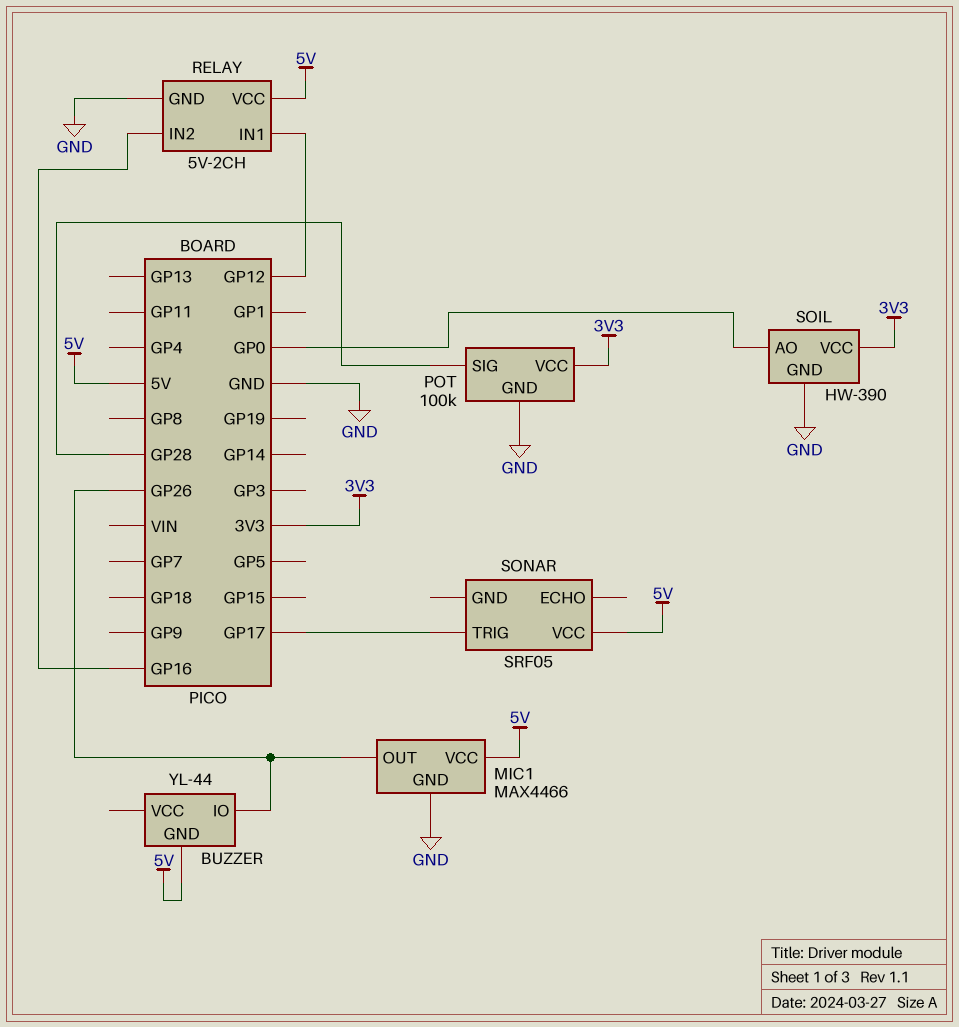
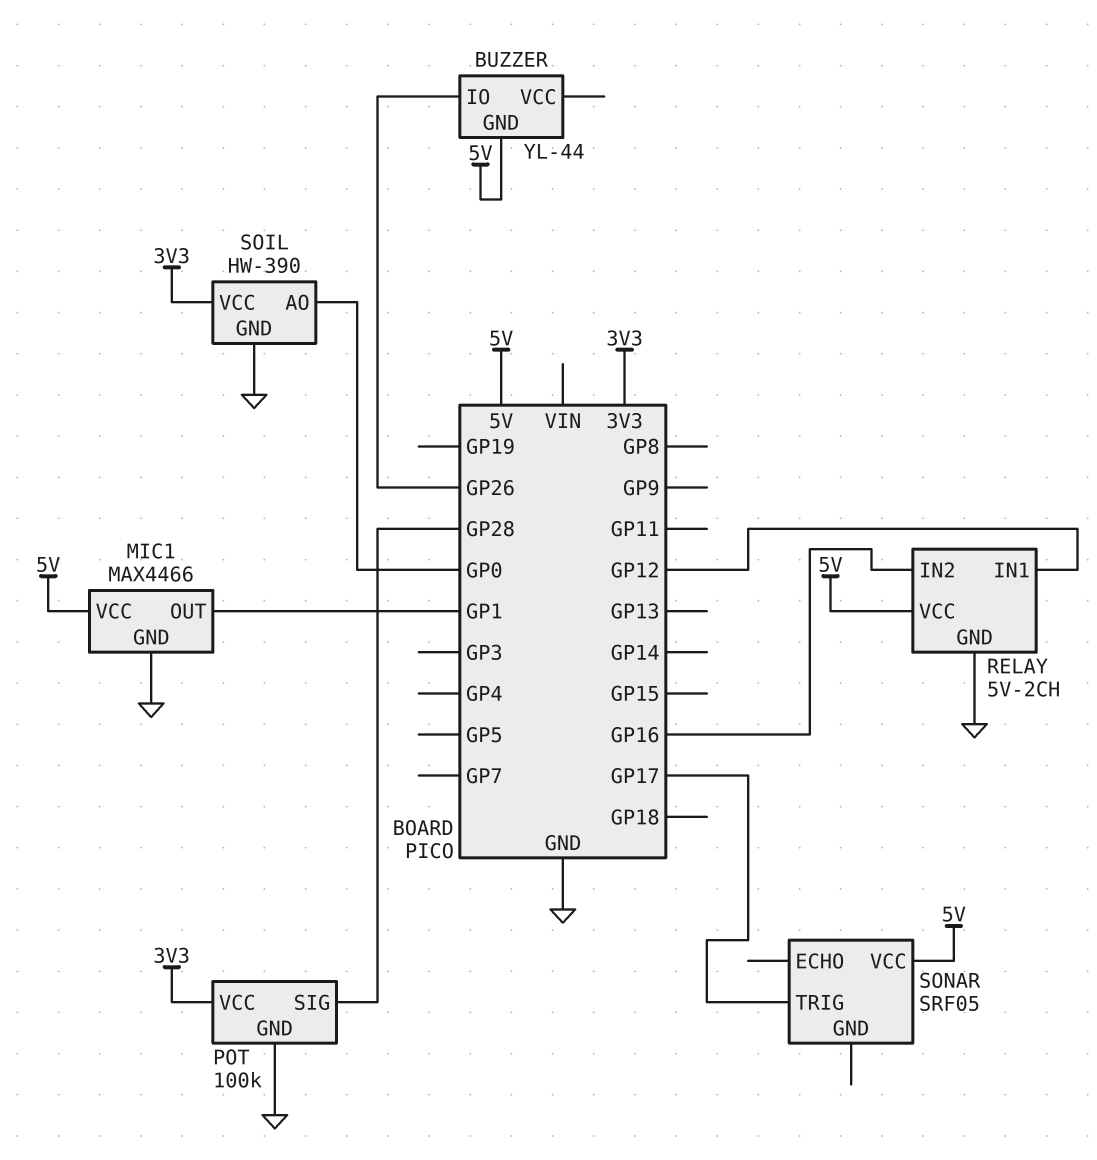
MIC1 pin OUT: GP26 -> GP1

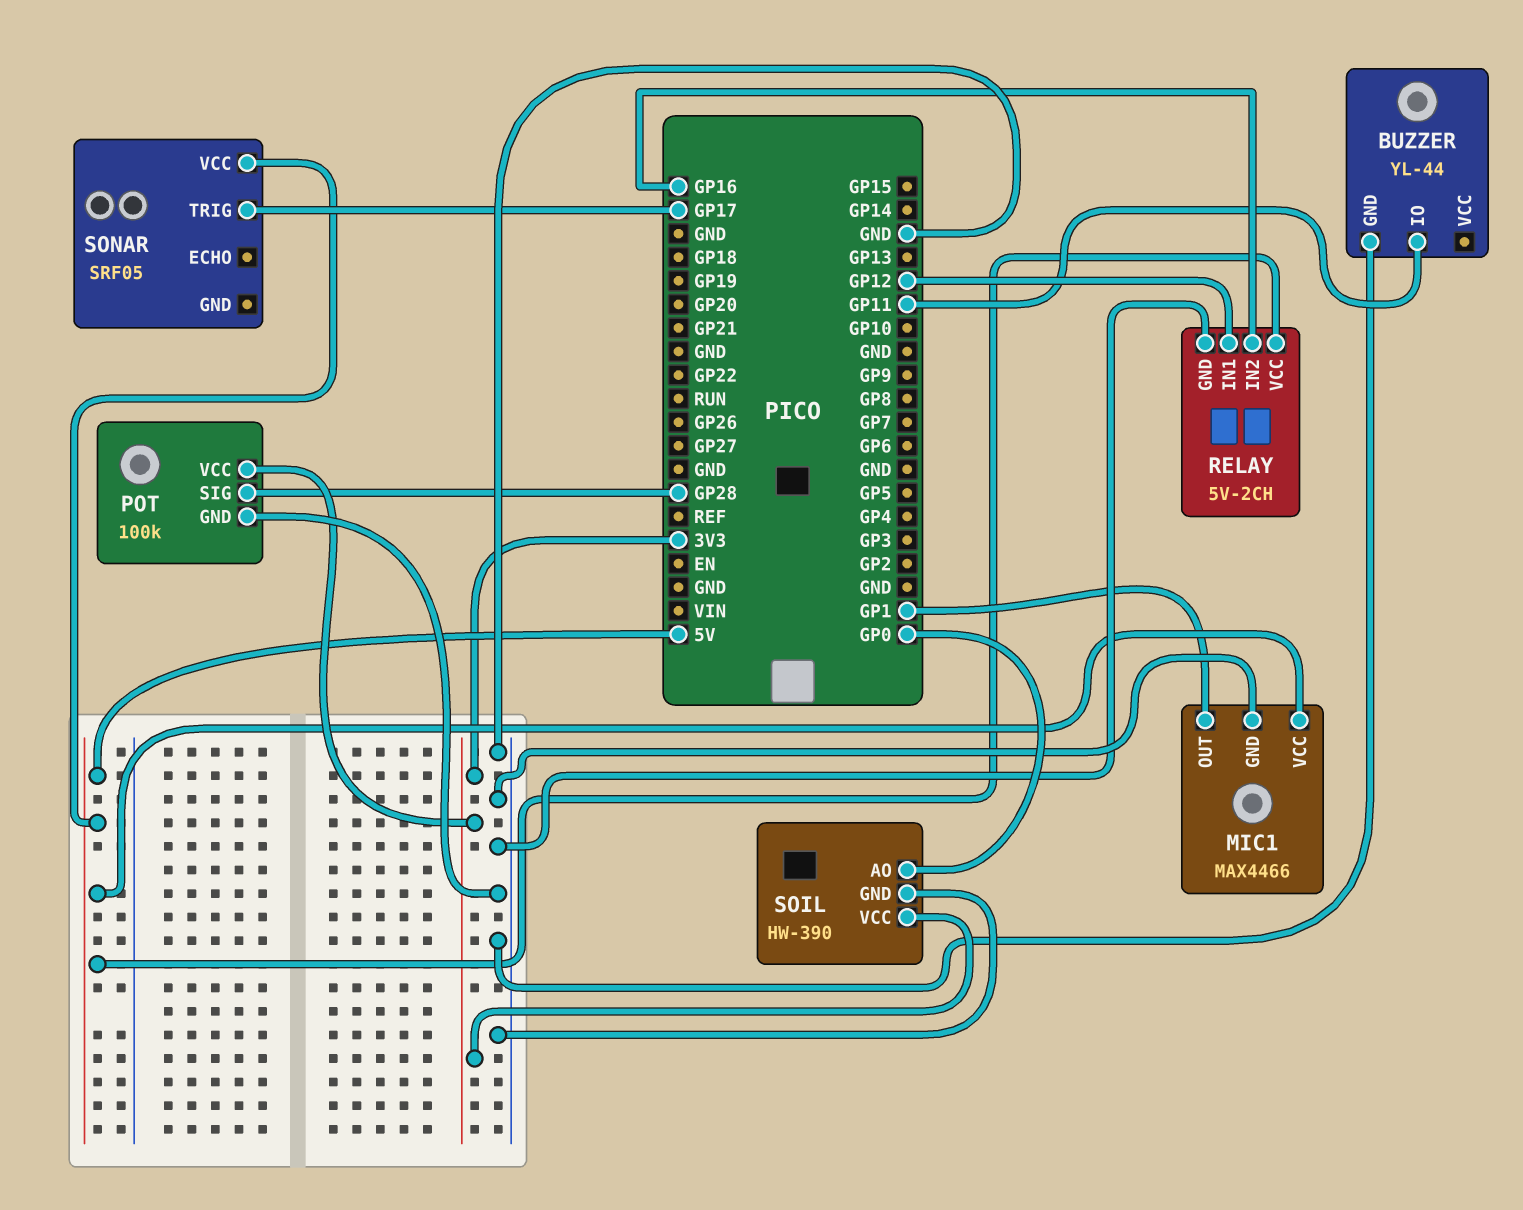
BUZZER pin GND: 5V -> GND
BUZZER pin IO: GP26 -> GP11

